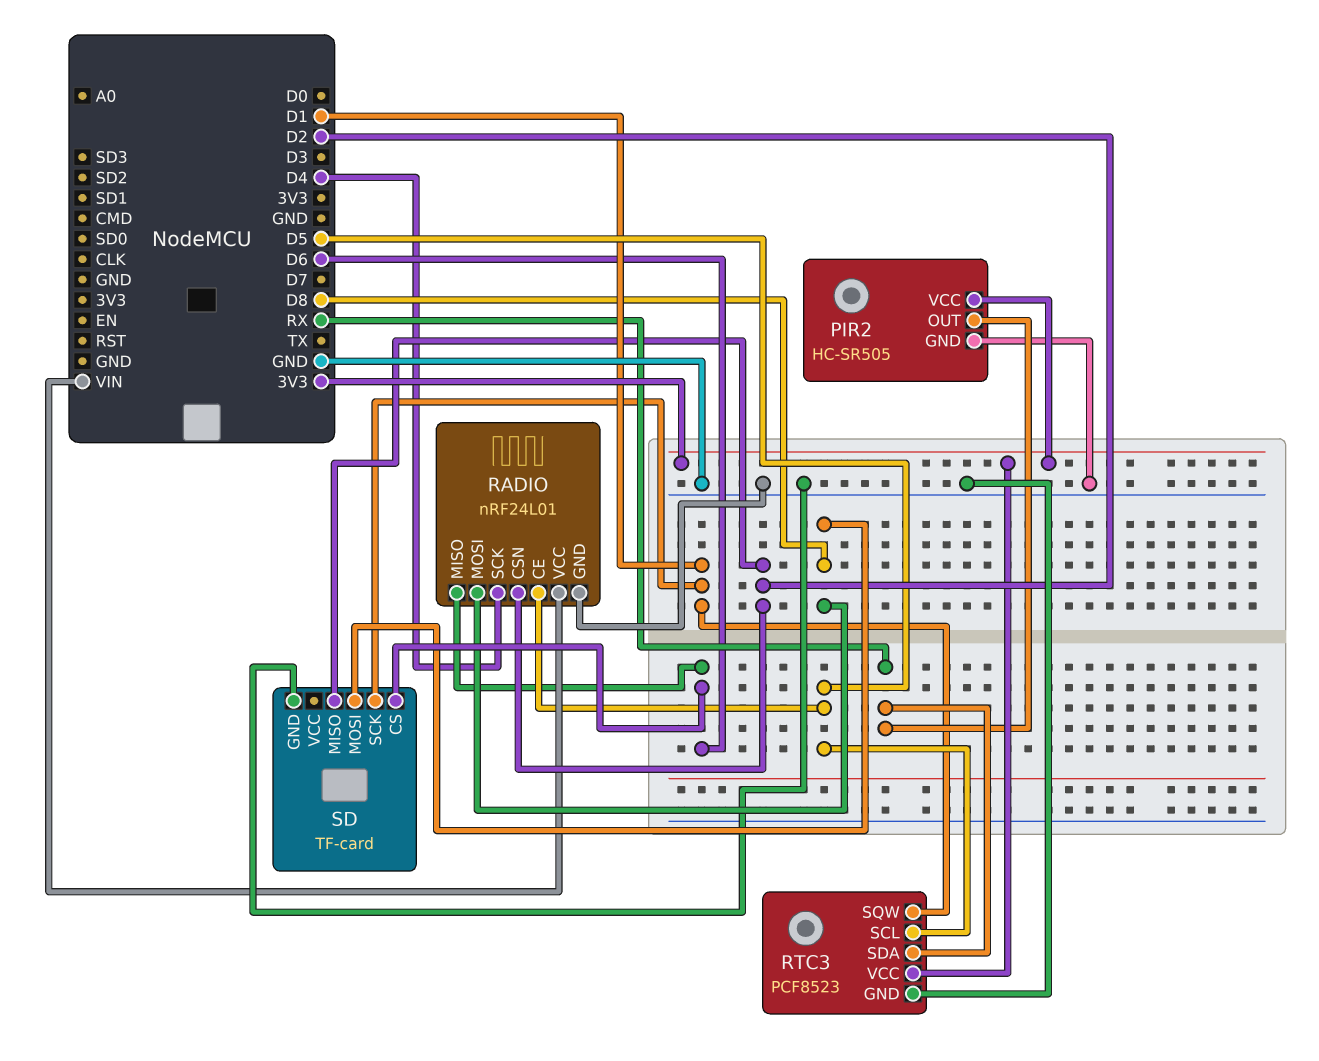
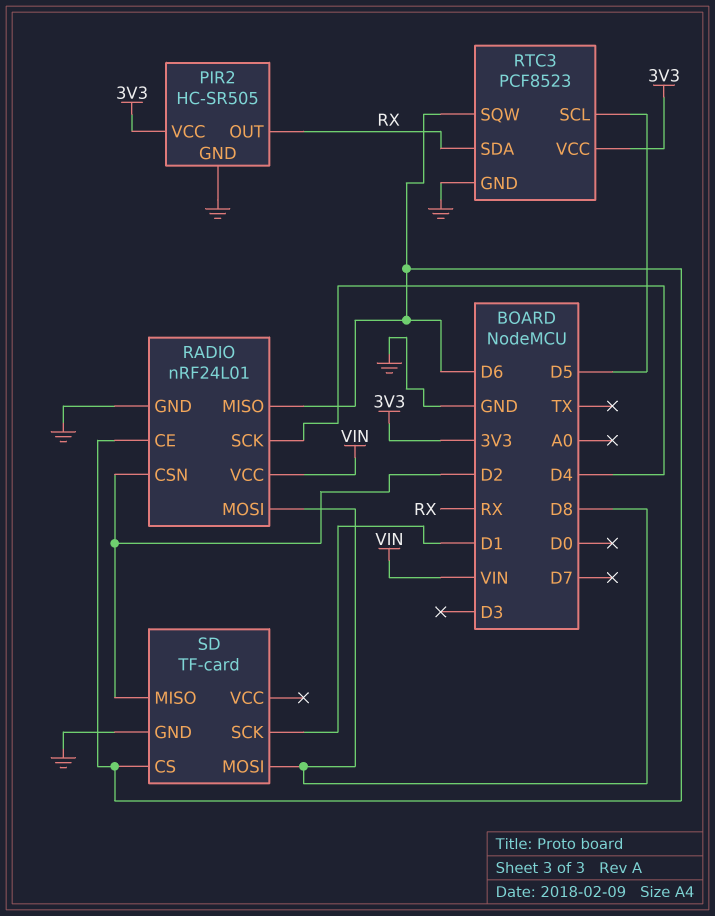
RADIO pin CE: D5 -> D6
RTC3 pin SQW: D1 -> D6

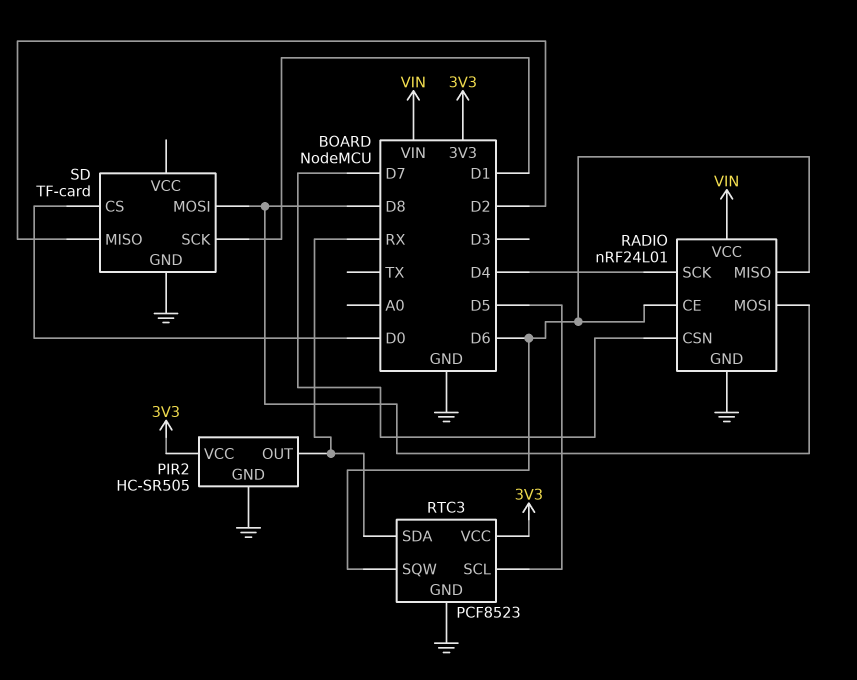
RADIO pin CSN: D2 -> D7
SD pin CS: D6 -> D0

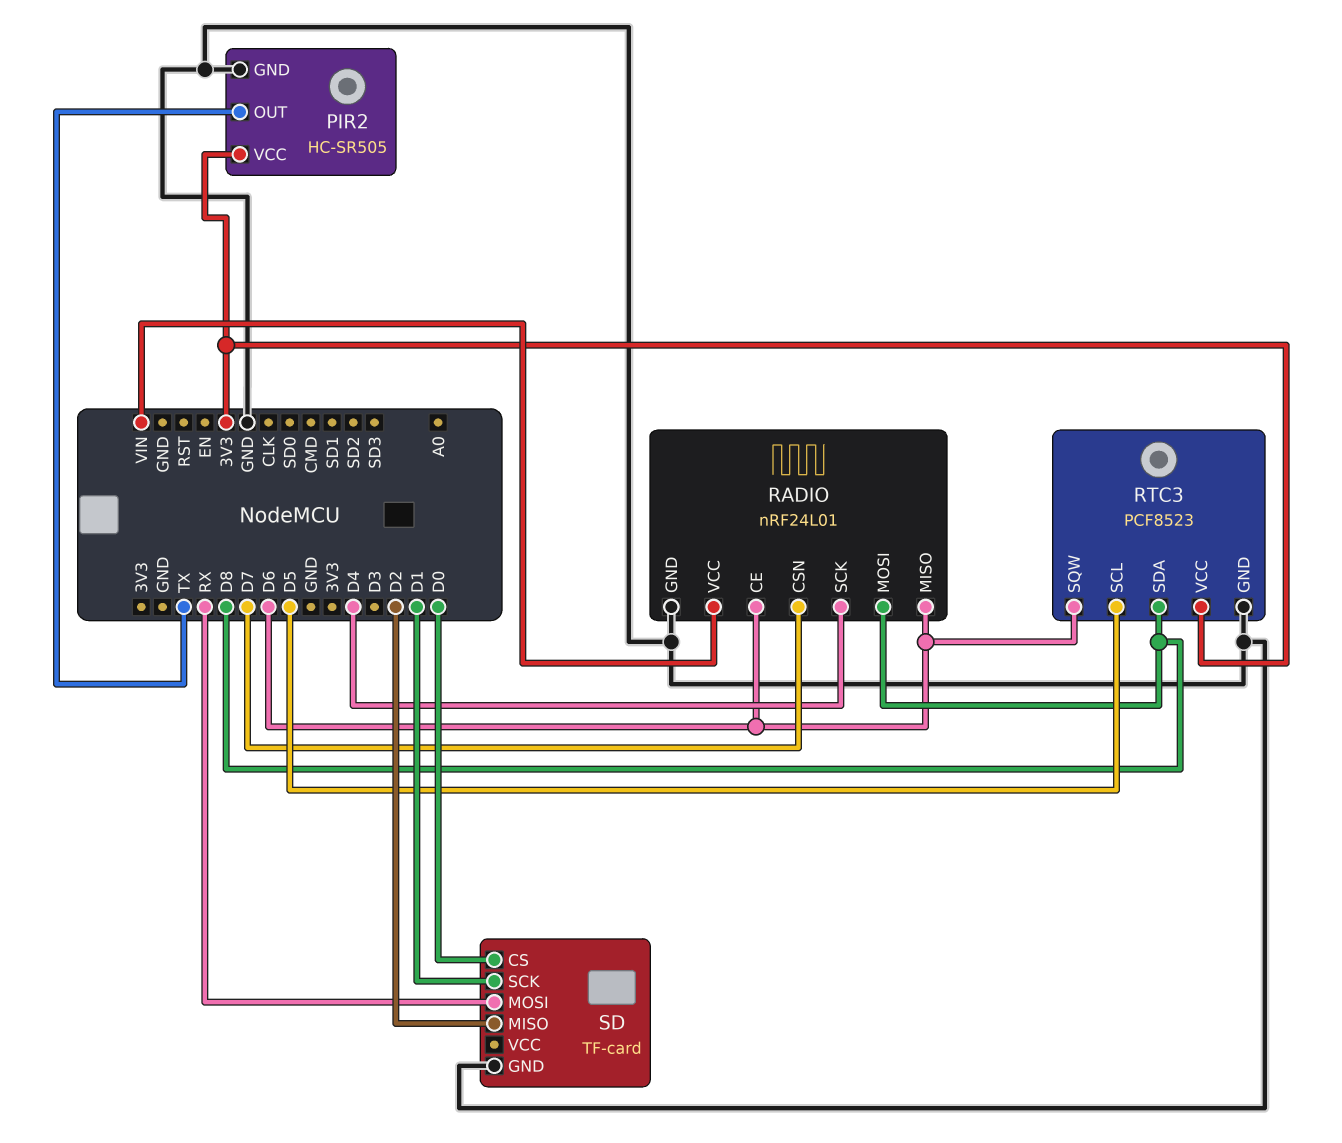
PIR2 pin OUT: RX -> TX
RTC3 pin SDA: RX -> D8
SD pin MOSI: D8 -> RX

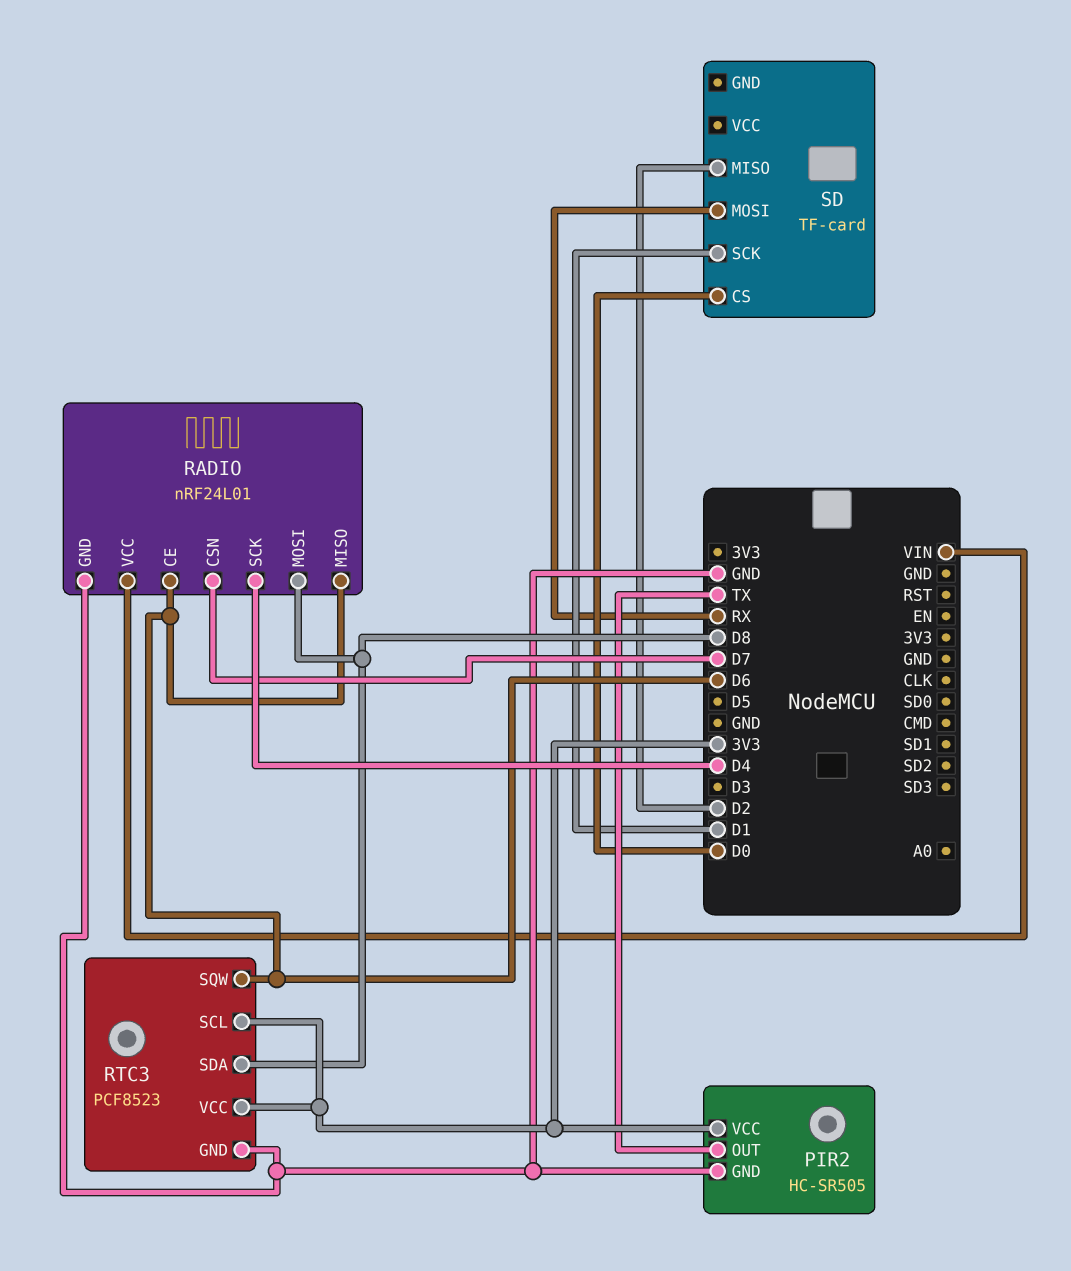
RTC3 pin SCL: D5 -> 3V3
SD pin GND: GND -> none

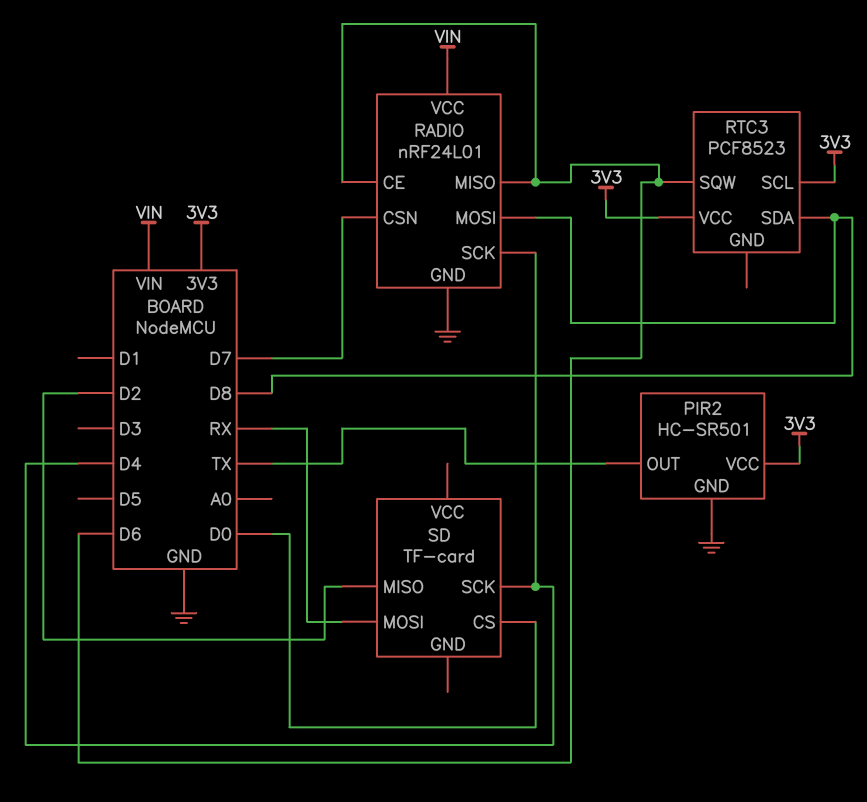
PIR2: HC-SR505 -> HC-SR501
RTC3 pin GND: GND -> none
SD pin SCK: D1 -> D4

